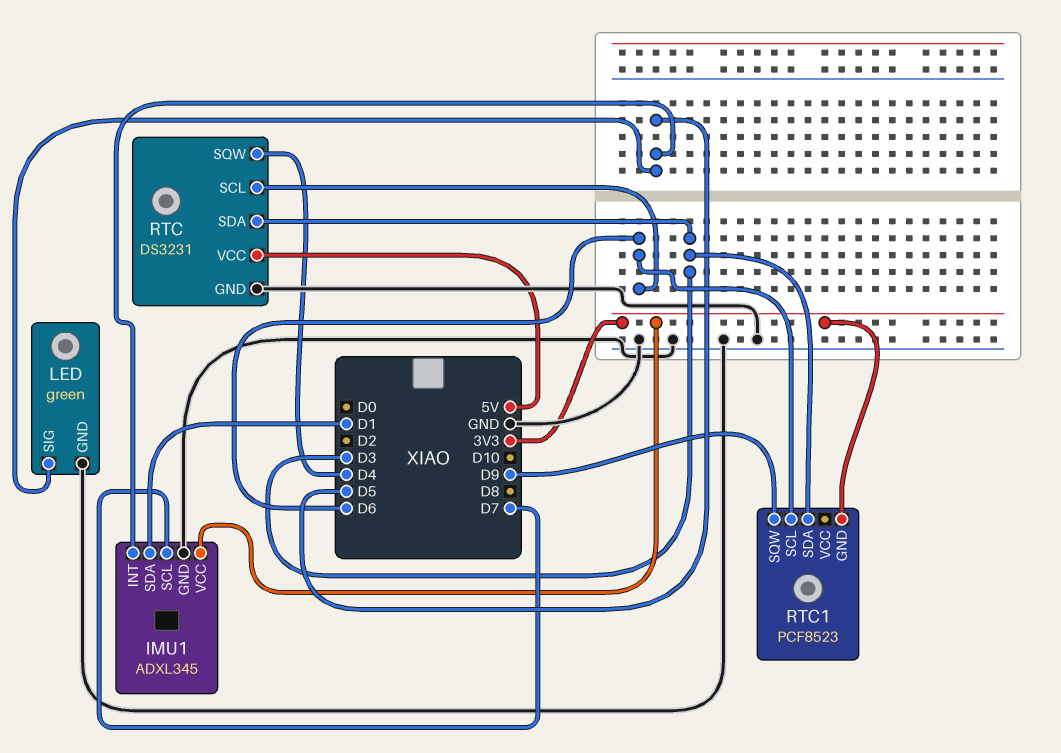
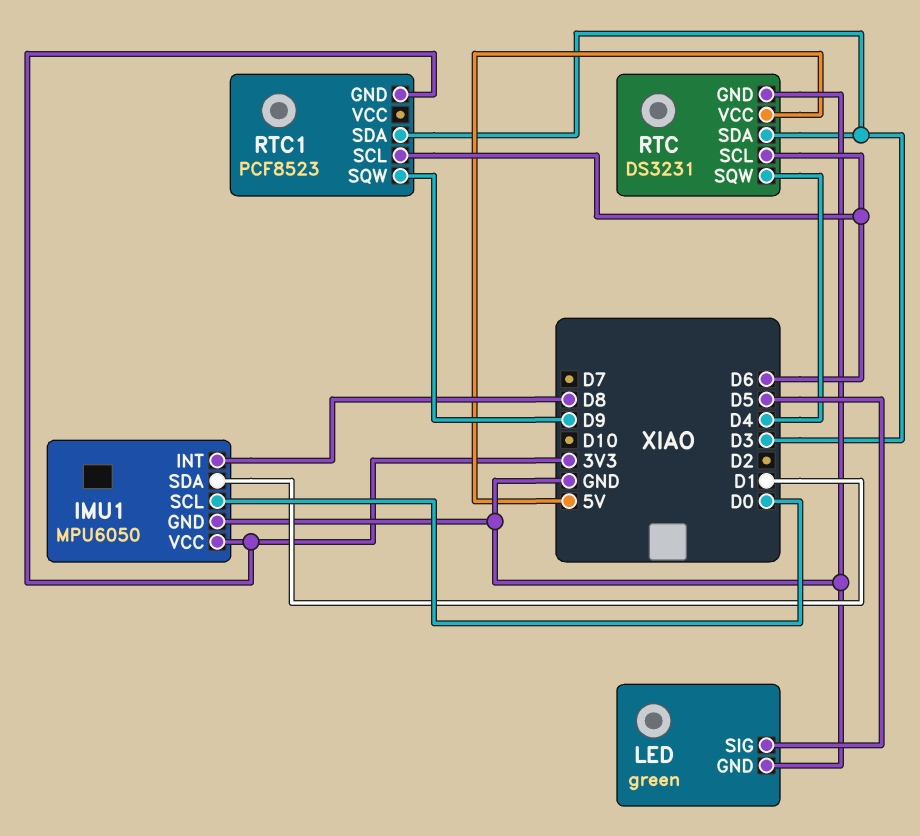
IMU1: ADXL345 -> MPU6050
IMU1 pin INT: D5 -> D8
IMU1 pin SCL: D7 -> D0

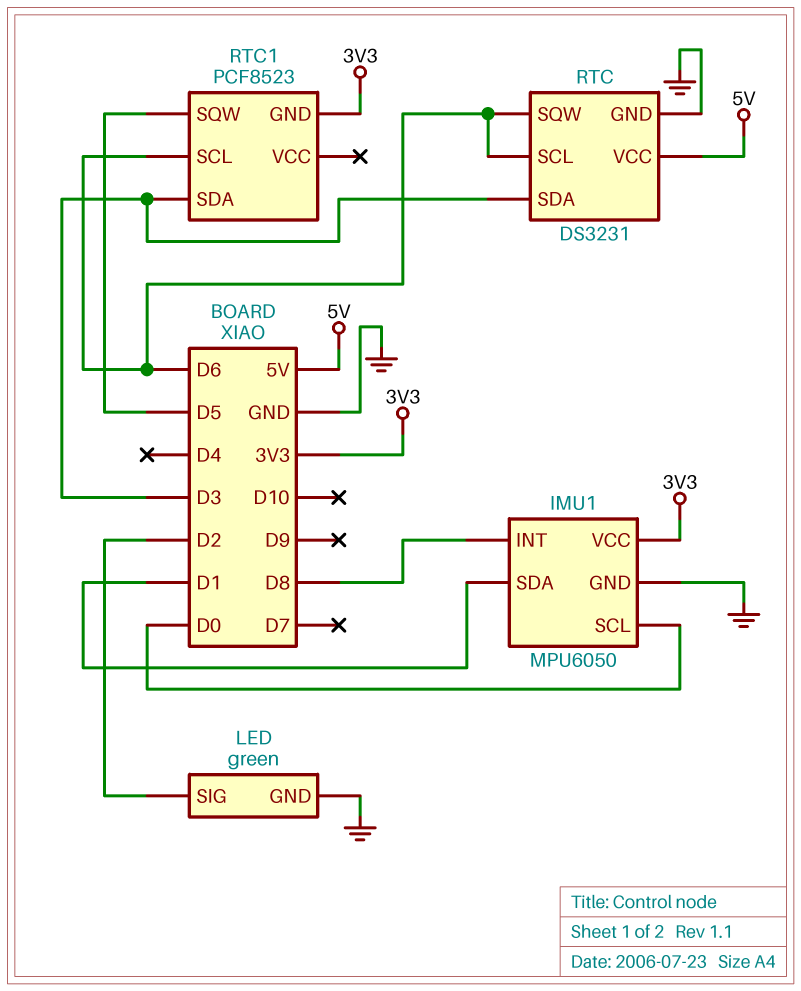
LED pin SIG: D5 -> D2
RTC pin SQW: D4 -> D6
RTC1 pin SQW: D9 -> D5

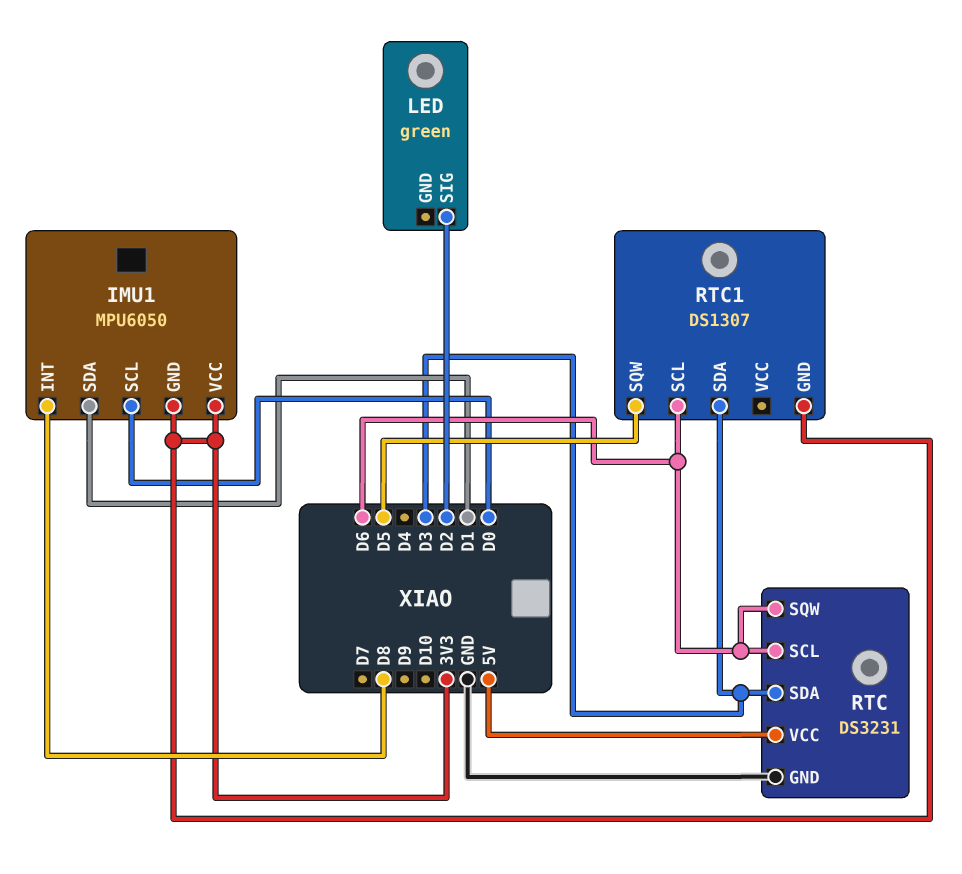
IMU1 pin GND: GND -> 3V3
LED pin GND: GND -> none
RTC1: PCF8523 -> DS1307

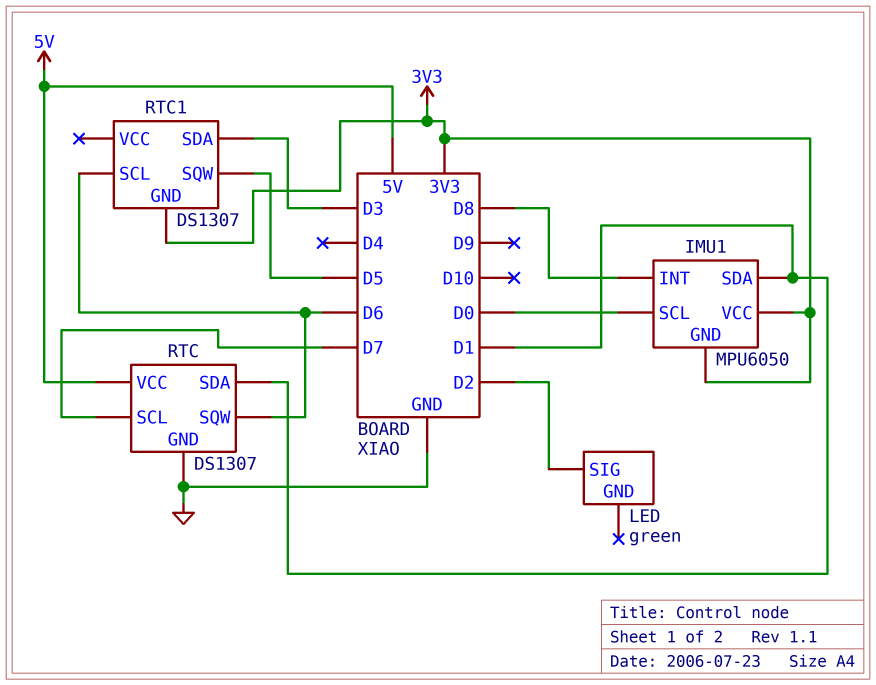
RTC: DS3231 -> DS1307
RTC pin SCL: D6 -> D7
RTC pin SDA: D3 -> D1

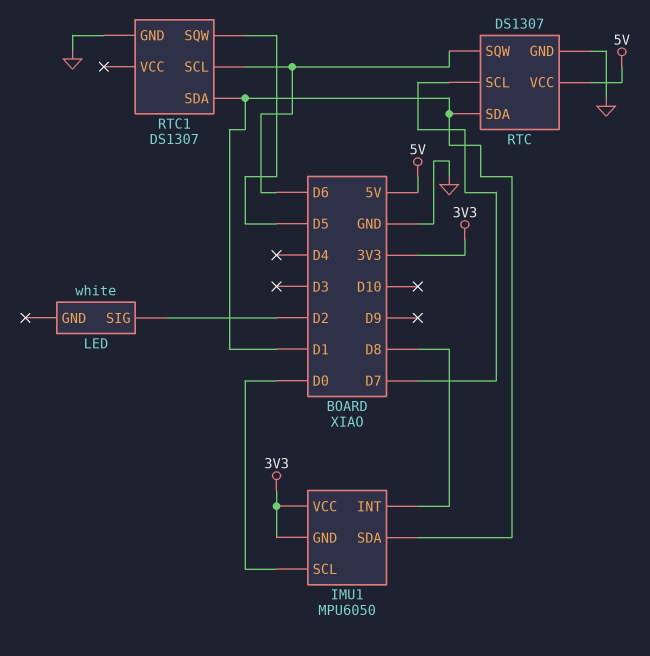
LED: green -> white
RTC1 pin GND: 3V3 -> GND
RTC1 pin SDA: D3 -> D1

